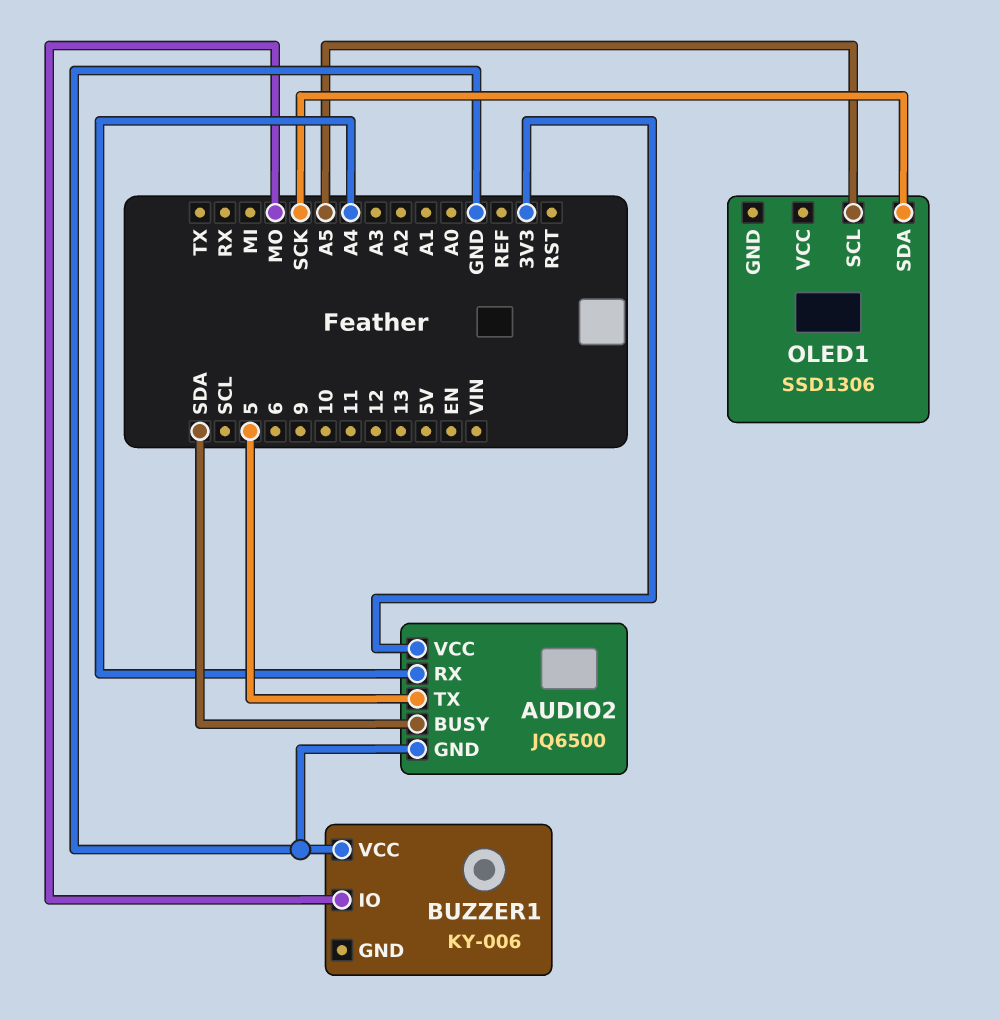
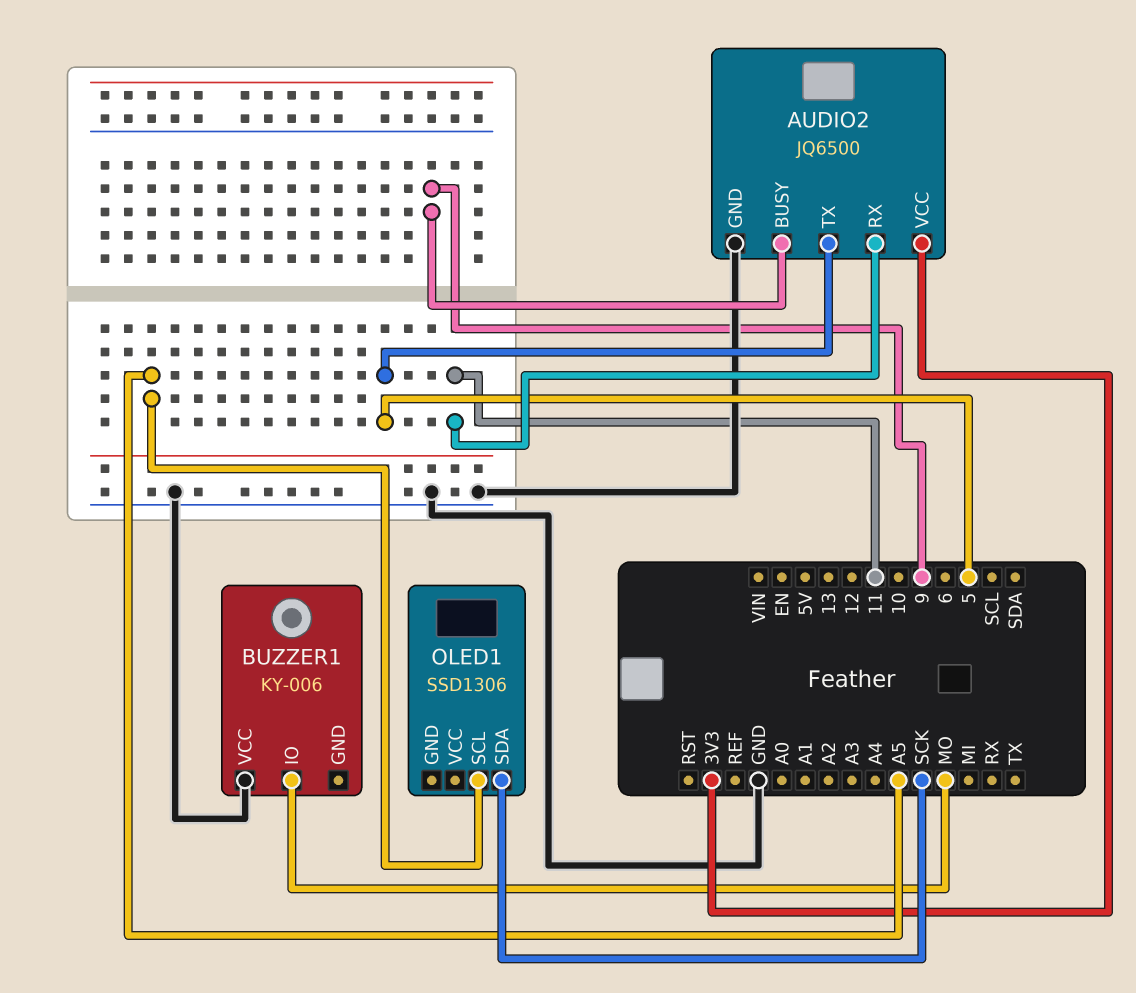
AUDIO2 pin BUSY: SDA -> 9
AUDIO2 pin RX: A4 -> 11

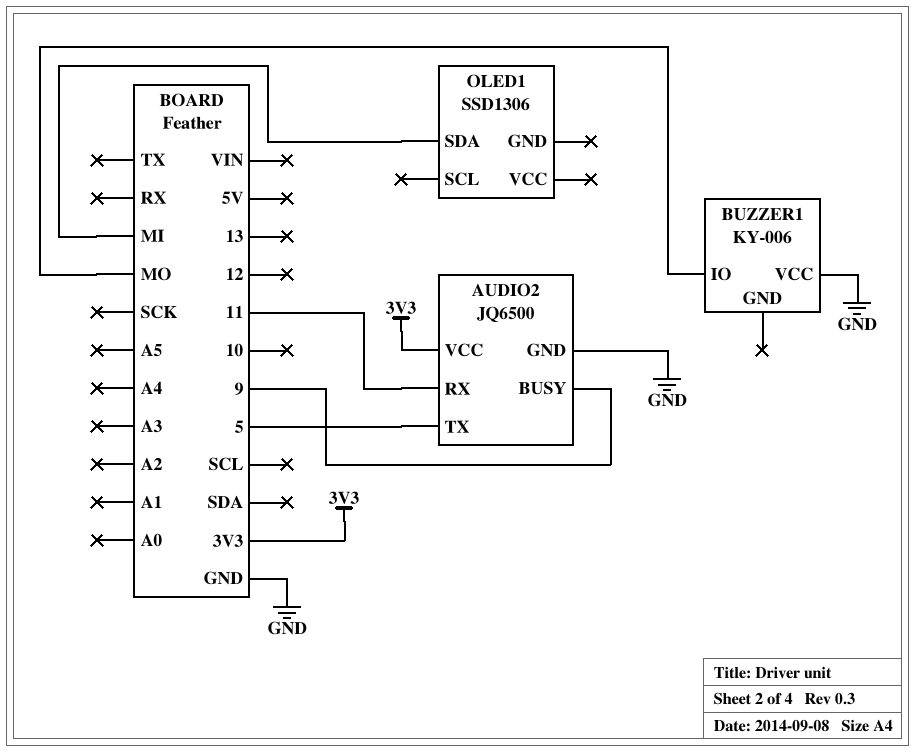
OLED1 pin SCL: A5 -> none
OLED1 pin SDA: SCK -> MI

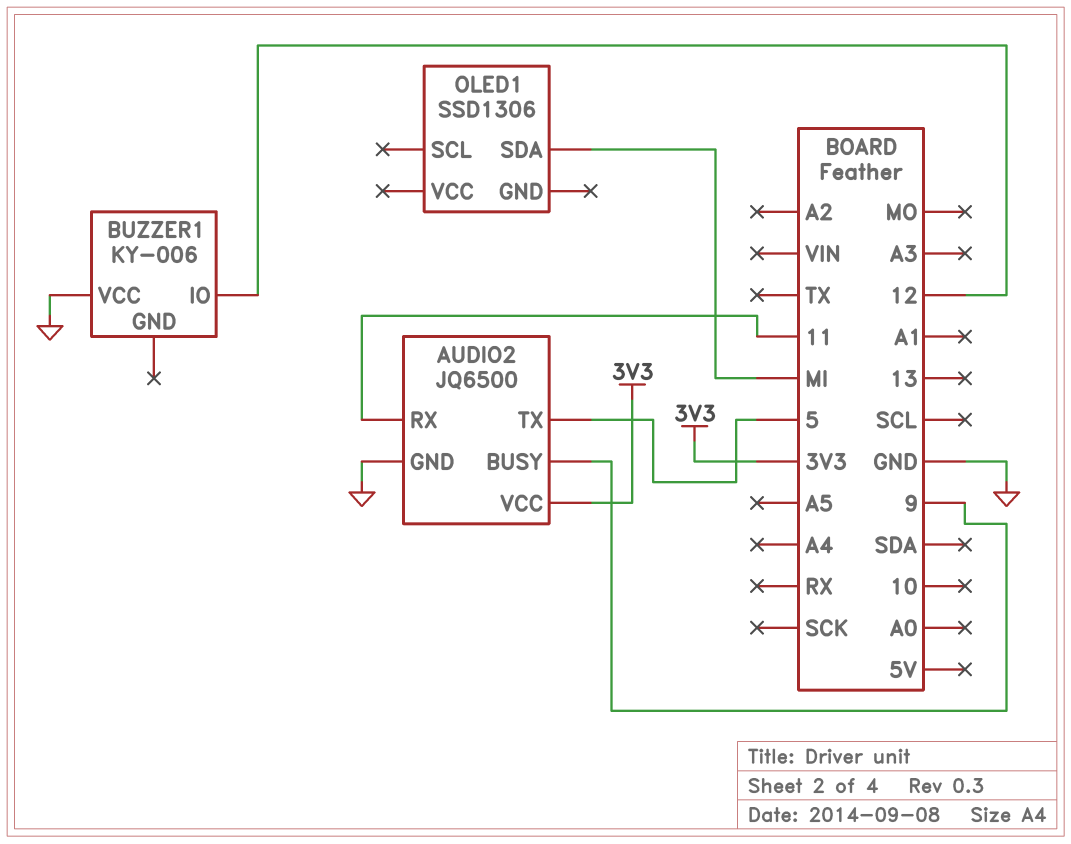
BUZZER1 pin IO: MO -> 12

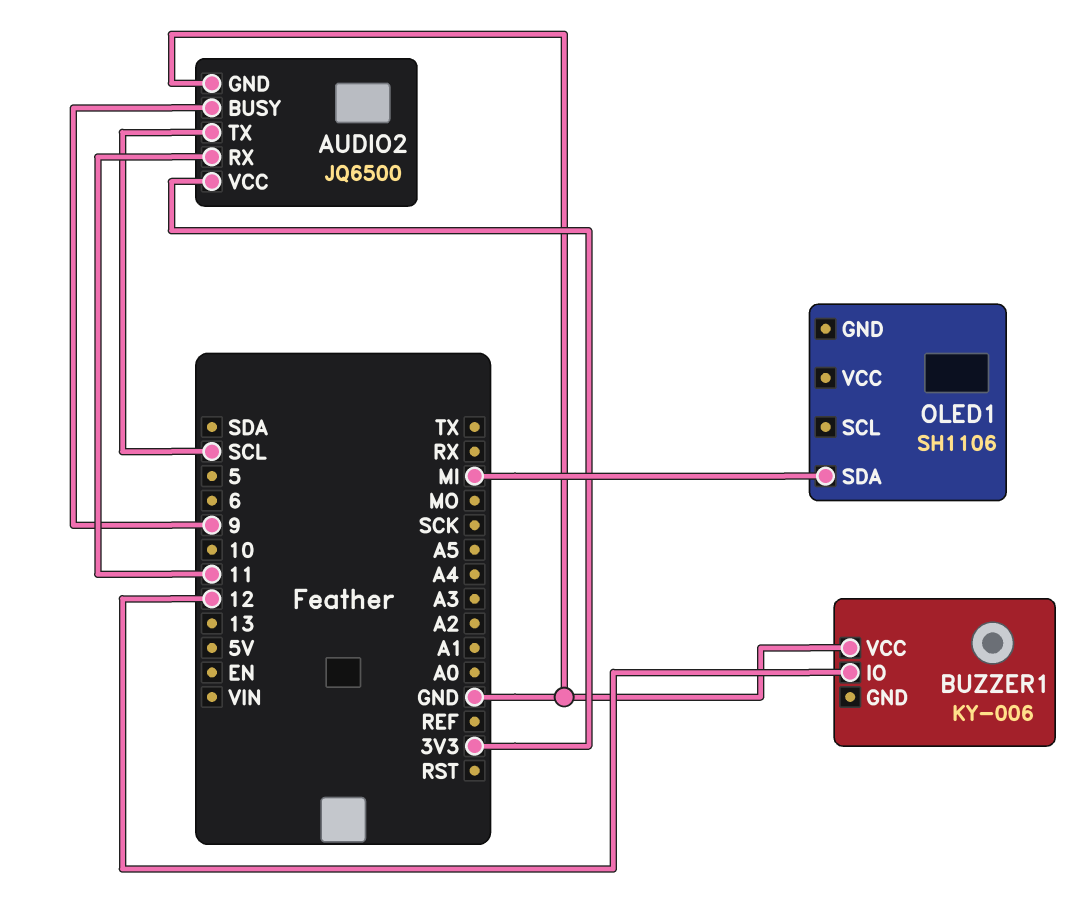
AUDIO2 pin TX: 5 -> SCL
OLED1: SSD1306 -> SH1106

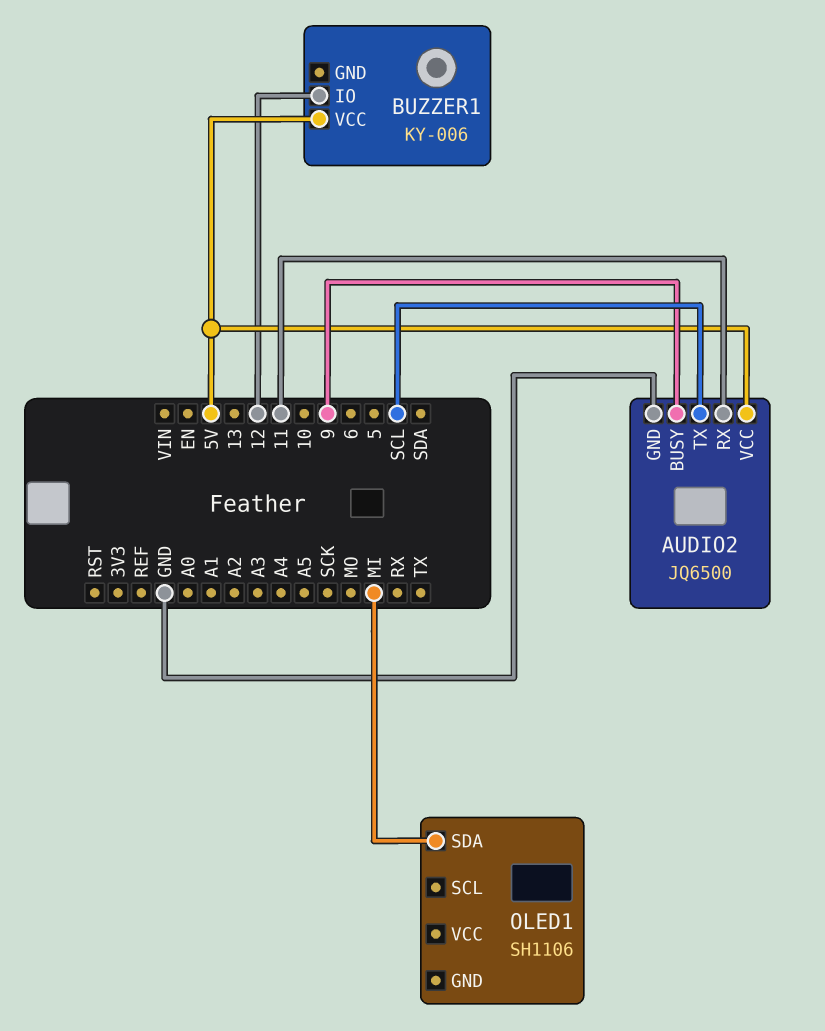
AUDIO2 pin VCC: 3V3 -> 5V
BUZZER1 pin VCC: GND -> 5V

